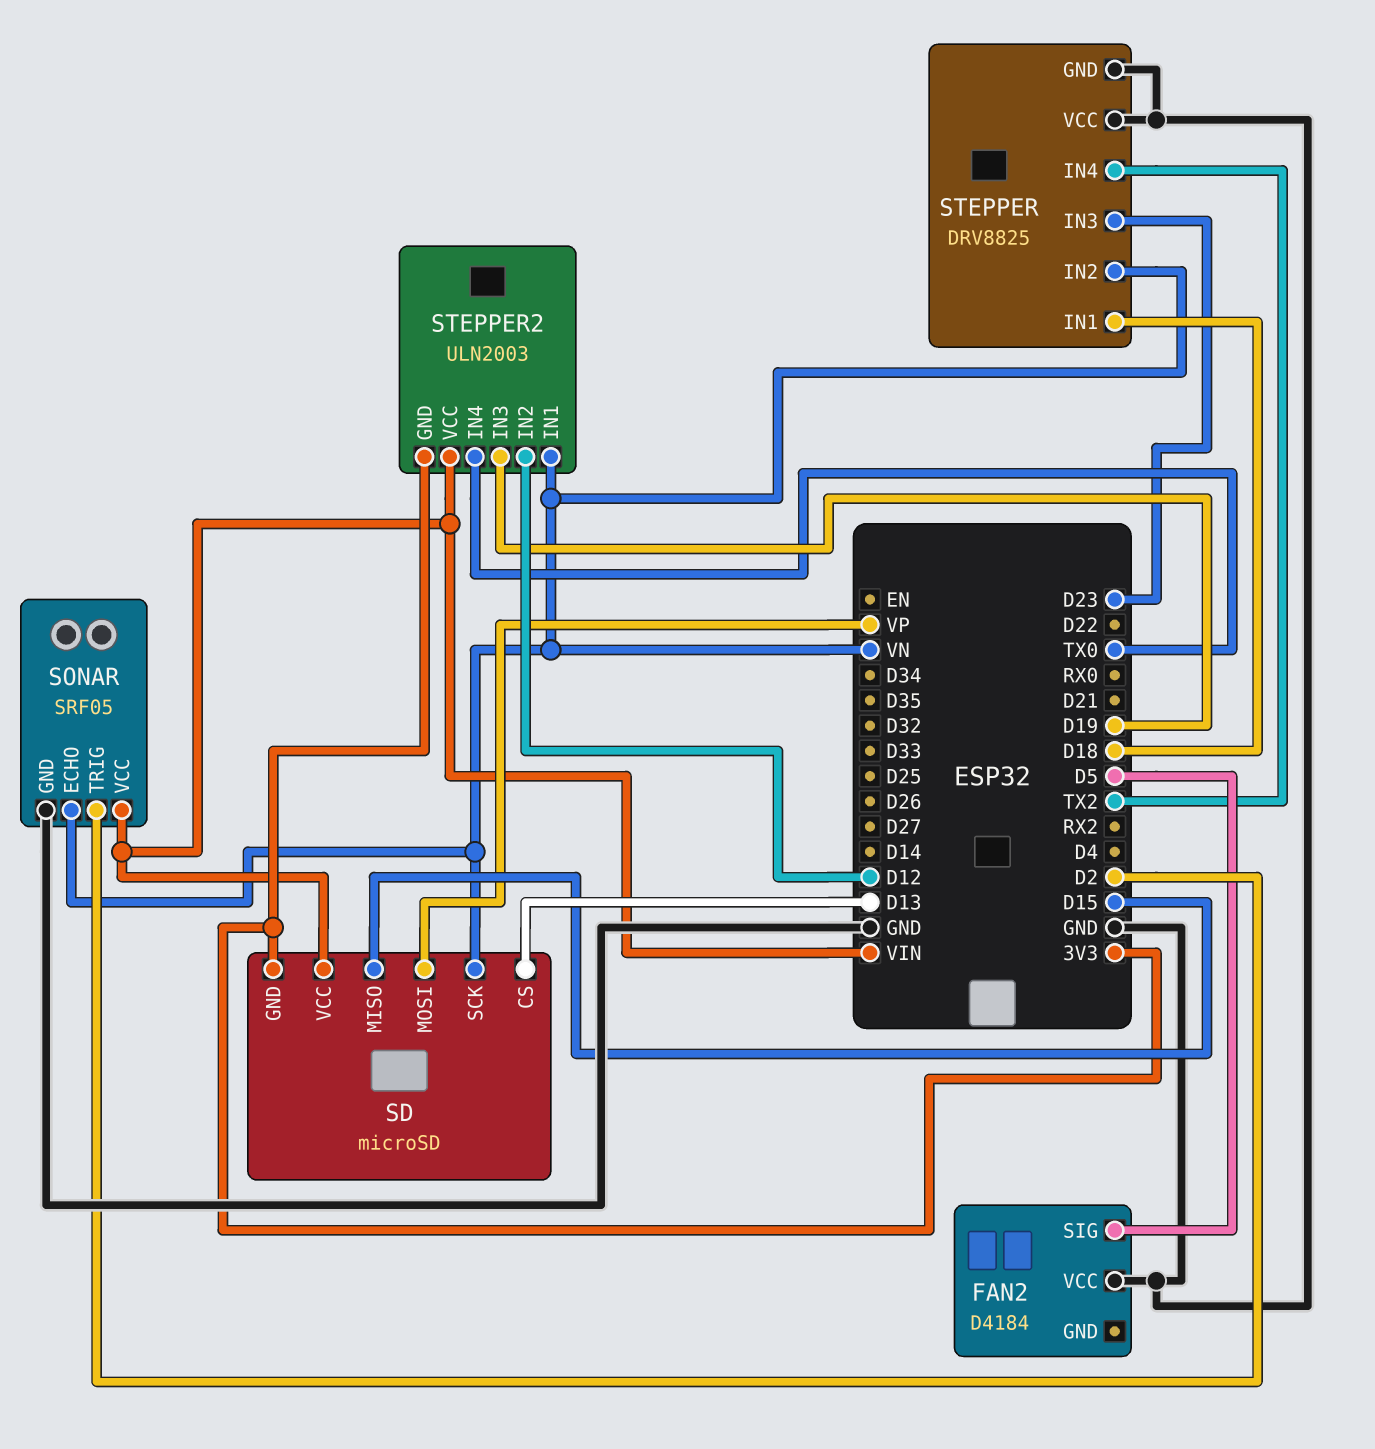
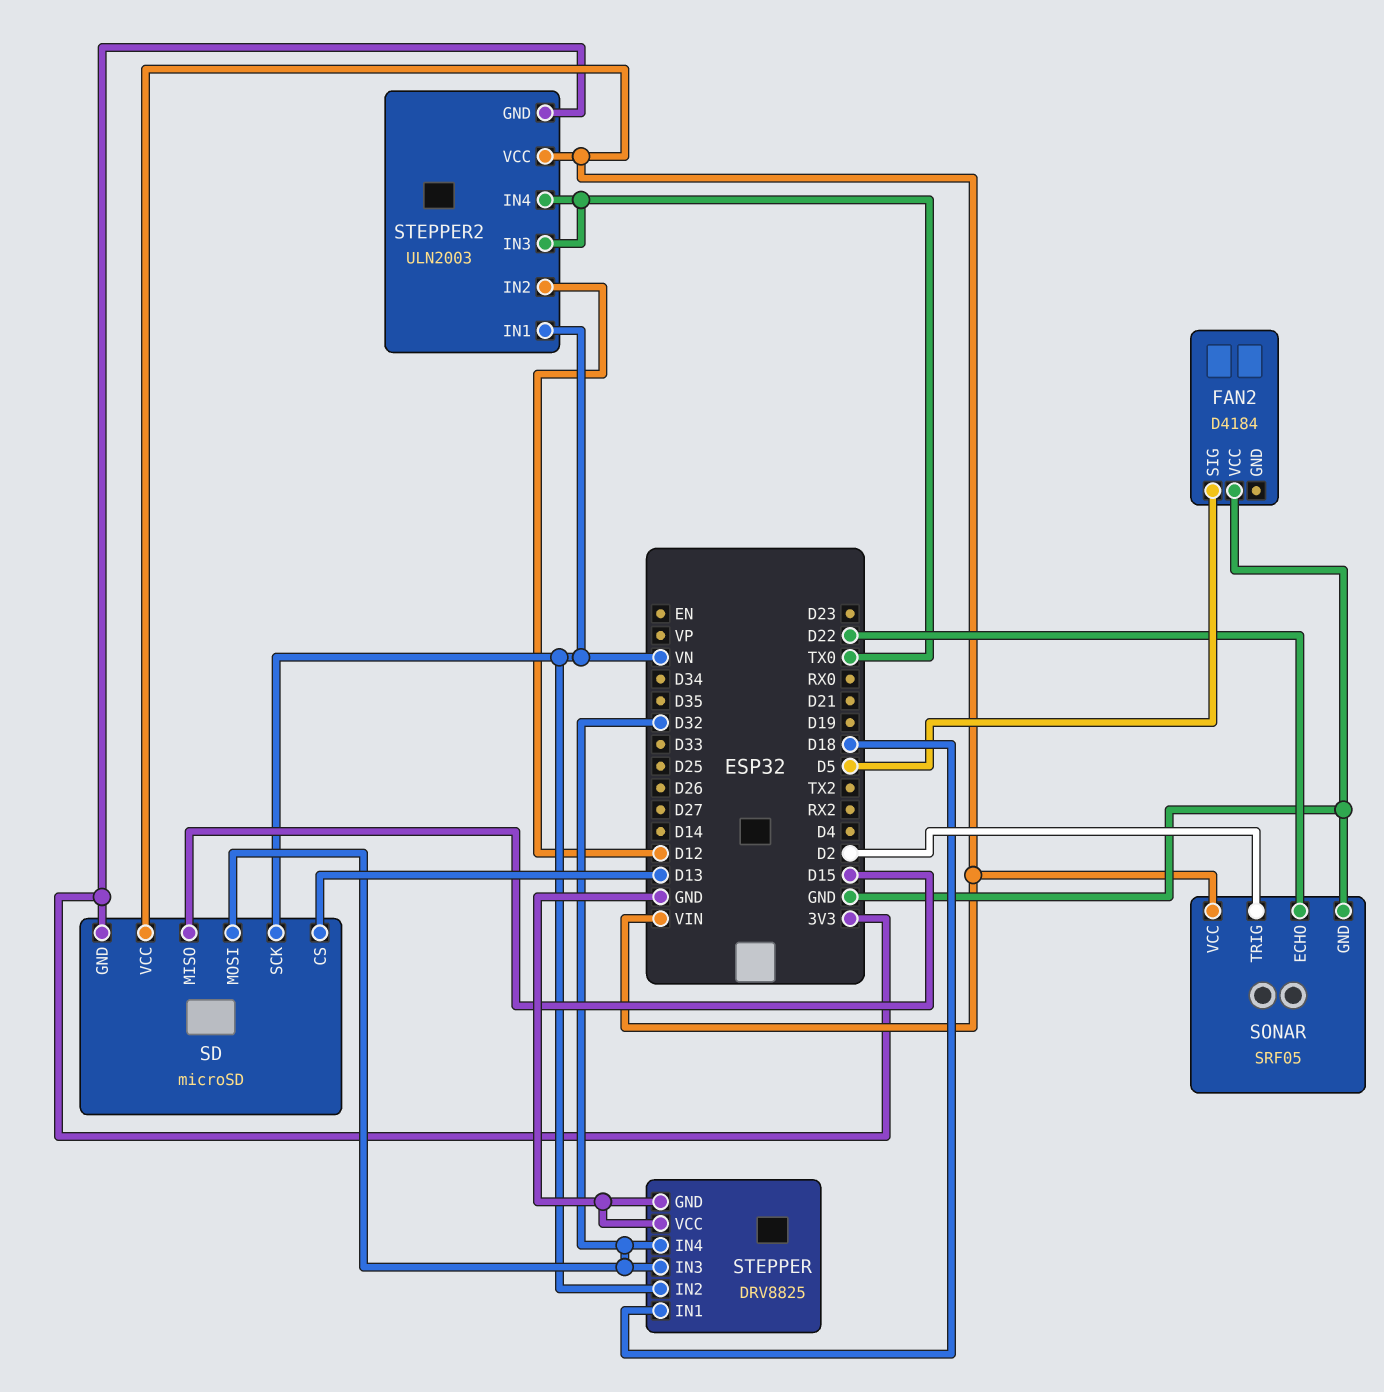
SD pin MOSI: VP -> D32
SONAR pin ECHO: VN -> D22
STEPPER pin IN3: D23 -> D32
STEPPER pin IN4: TX2 -> D32
STEPPER2 pin IN3: D19 -> TX0

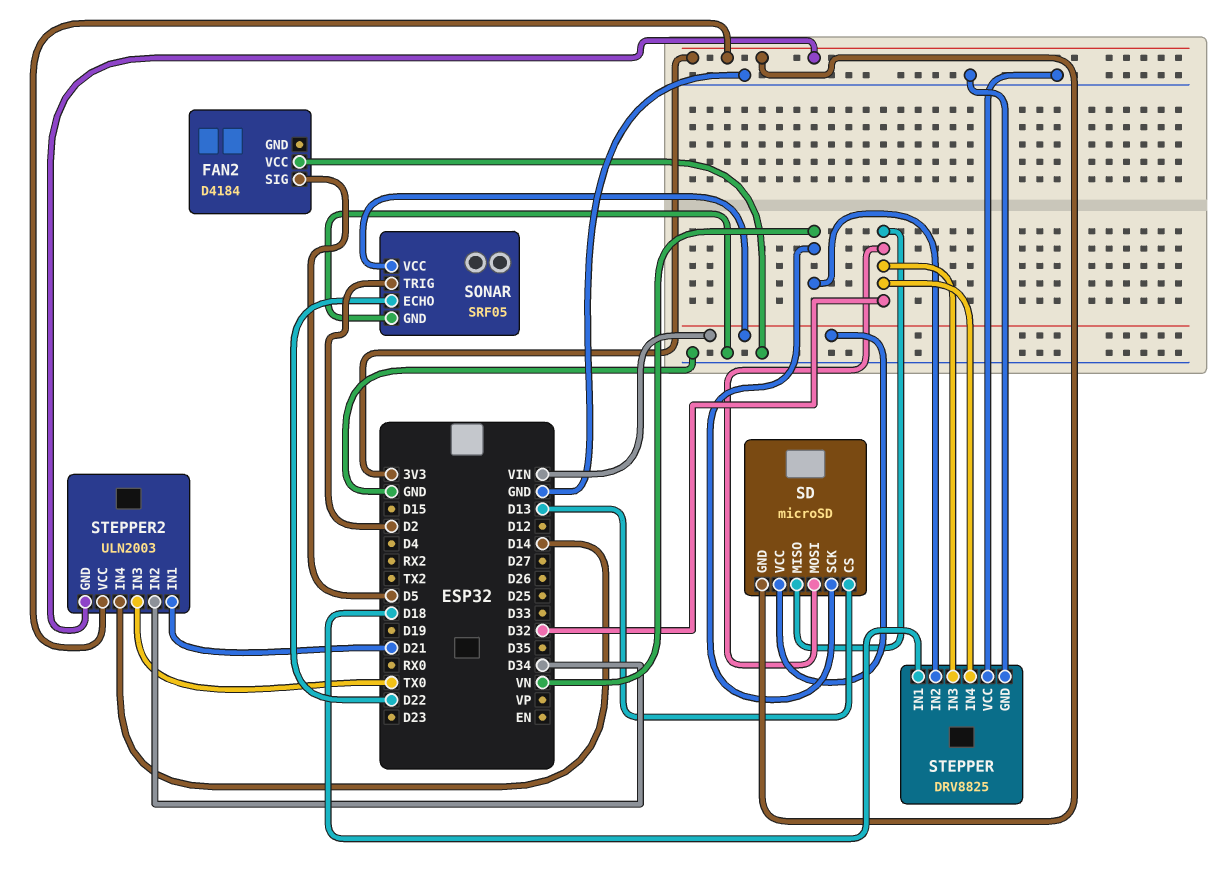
SD pin MISO: D15 -> D32
STEPPER2 pin IN1: VN -> D21
STEPPER2 pin IN2: D12 -> D34
STEPPER2 pin IN4: TX0 -> D14
STEPPER2 pin VCC: VIN -> 3V3

